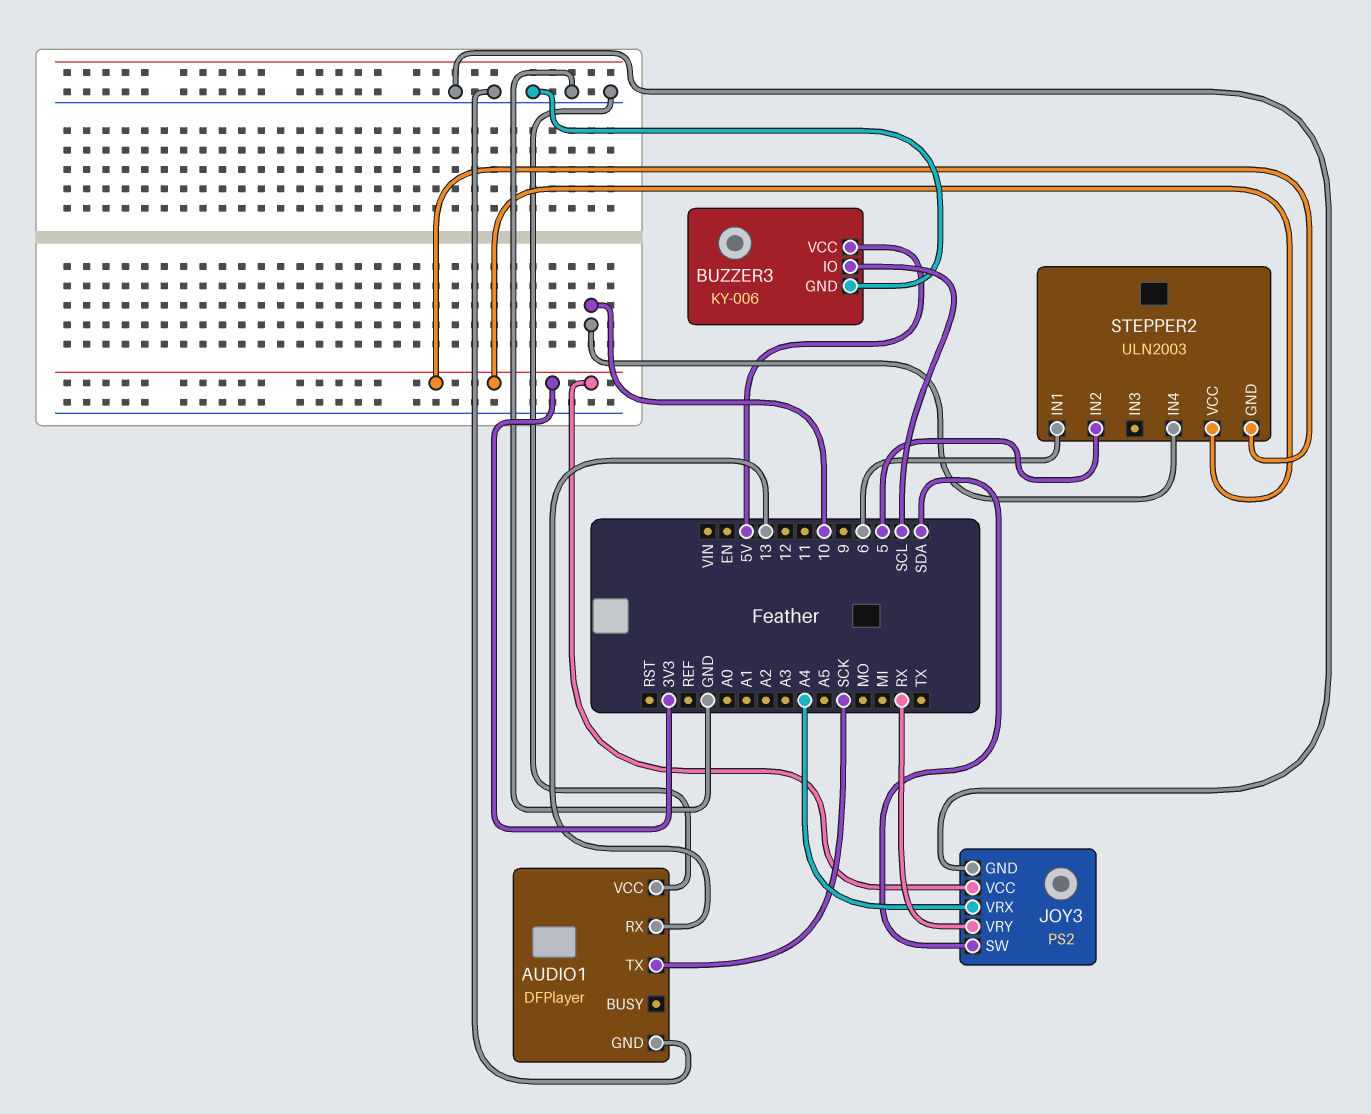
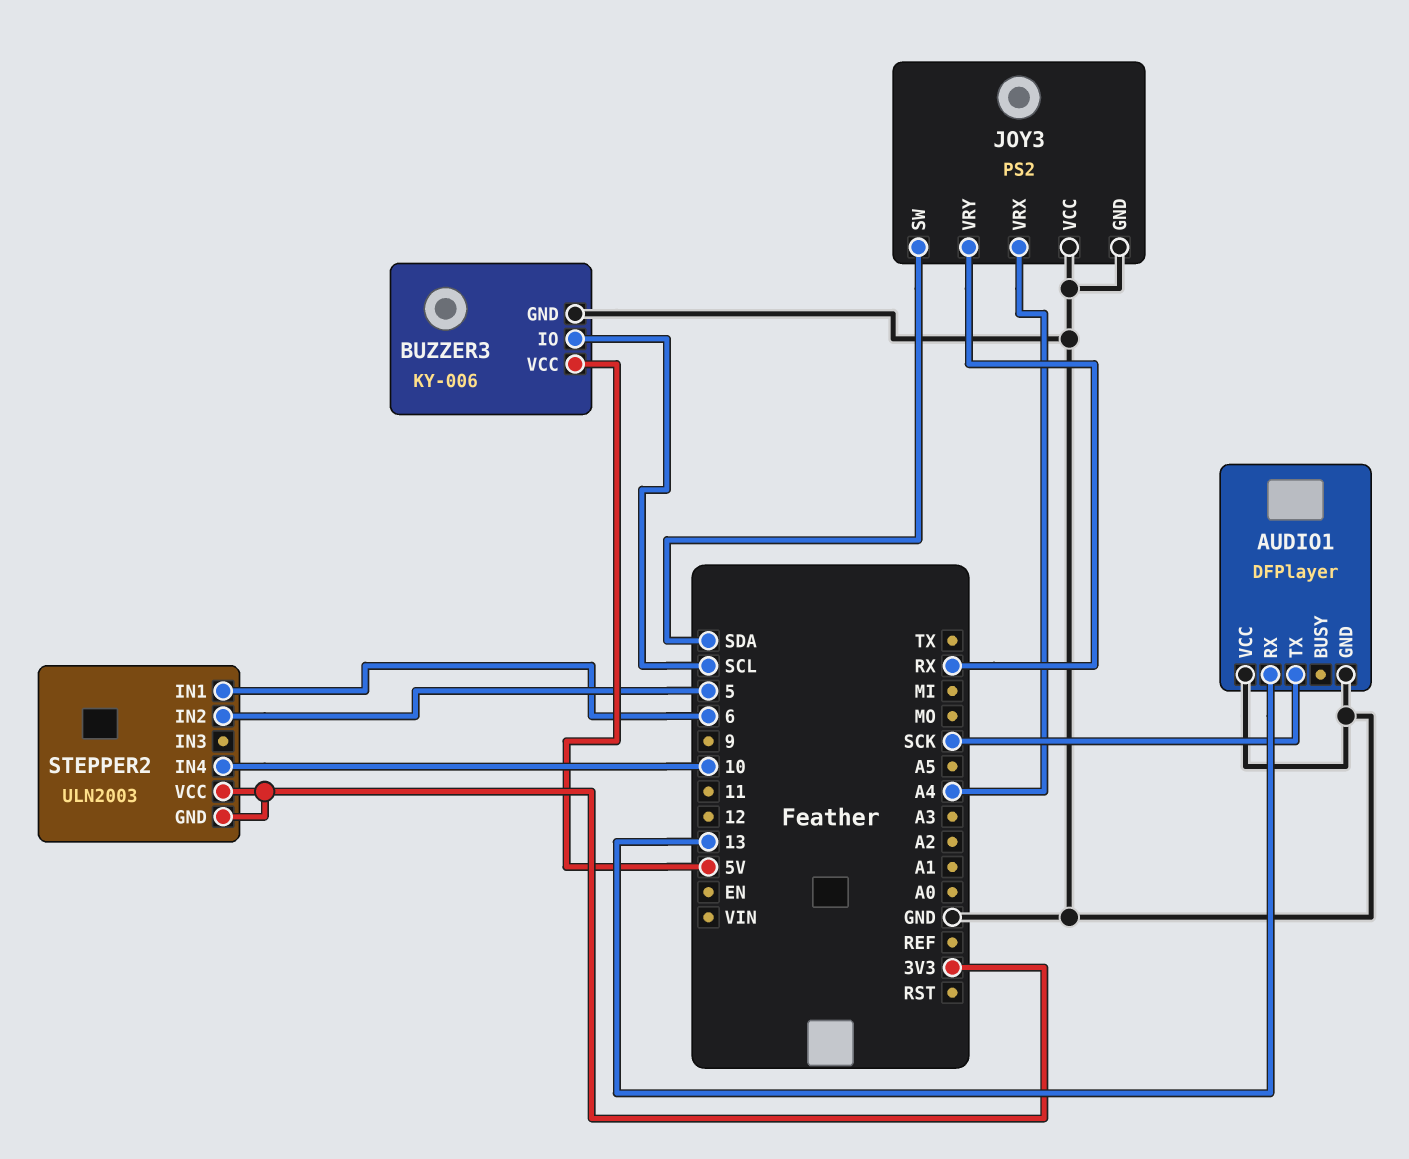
JOY3 pin VCC: 3V3 -> GND

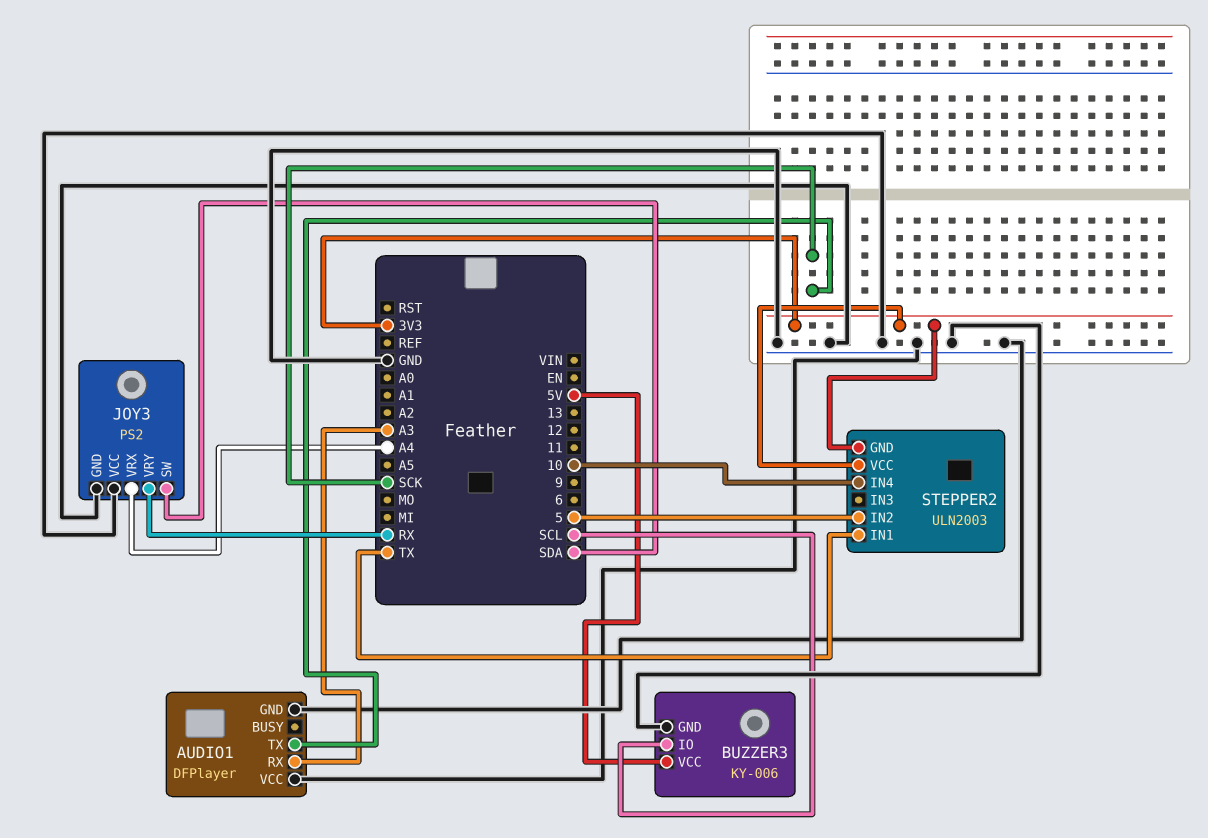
AUDIO1 pin RX: 13 -> A3
STEPPER2 pin IN1: 6 -> TX

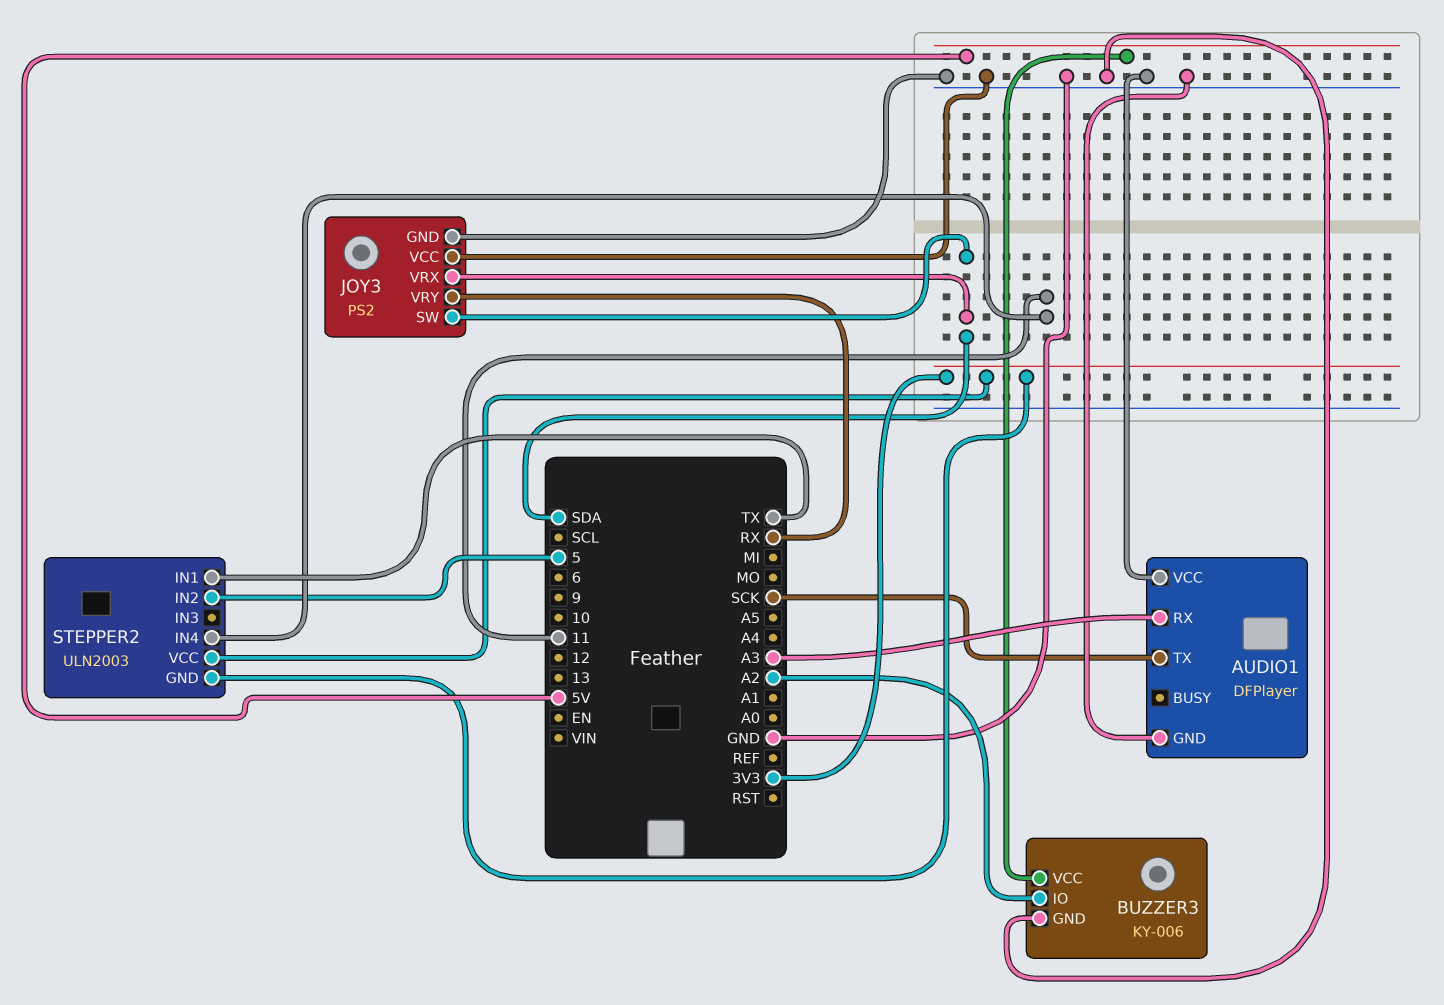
BUZZER3 pin IO: SCL -> A2
JOY3 pin VRX: A4 -> SDA
STEPPER2 pin IN4: 10 -> 11

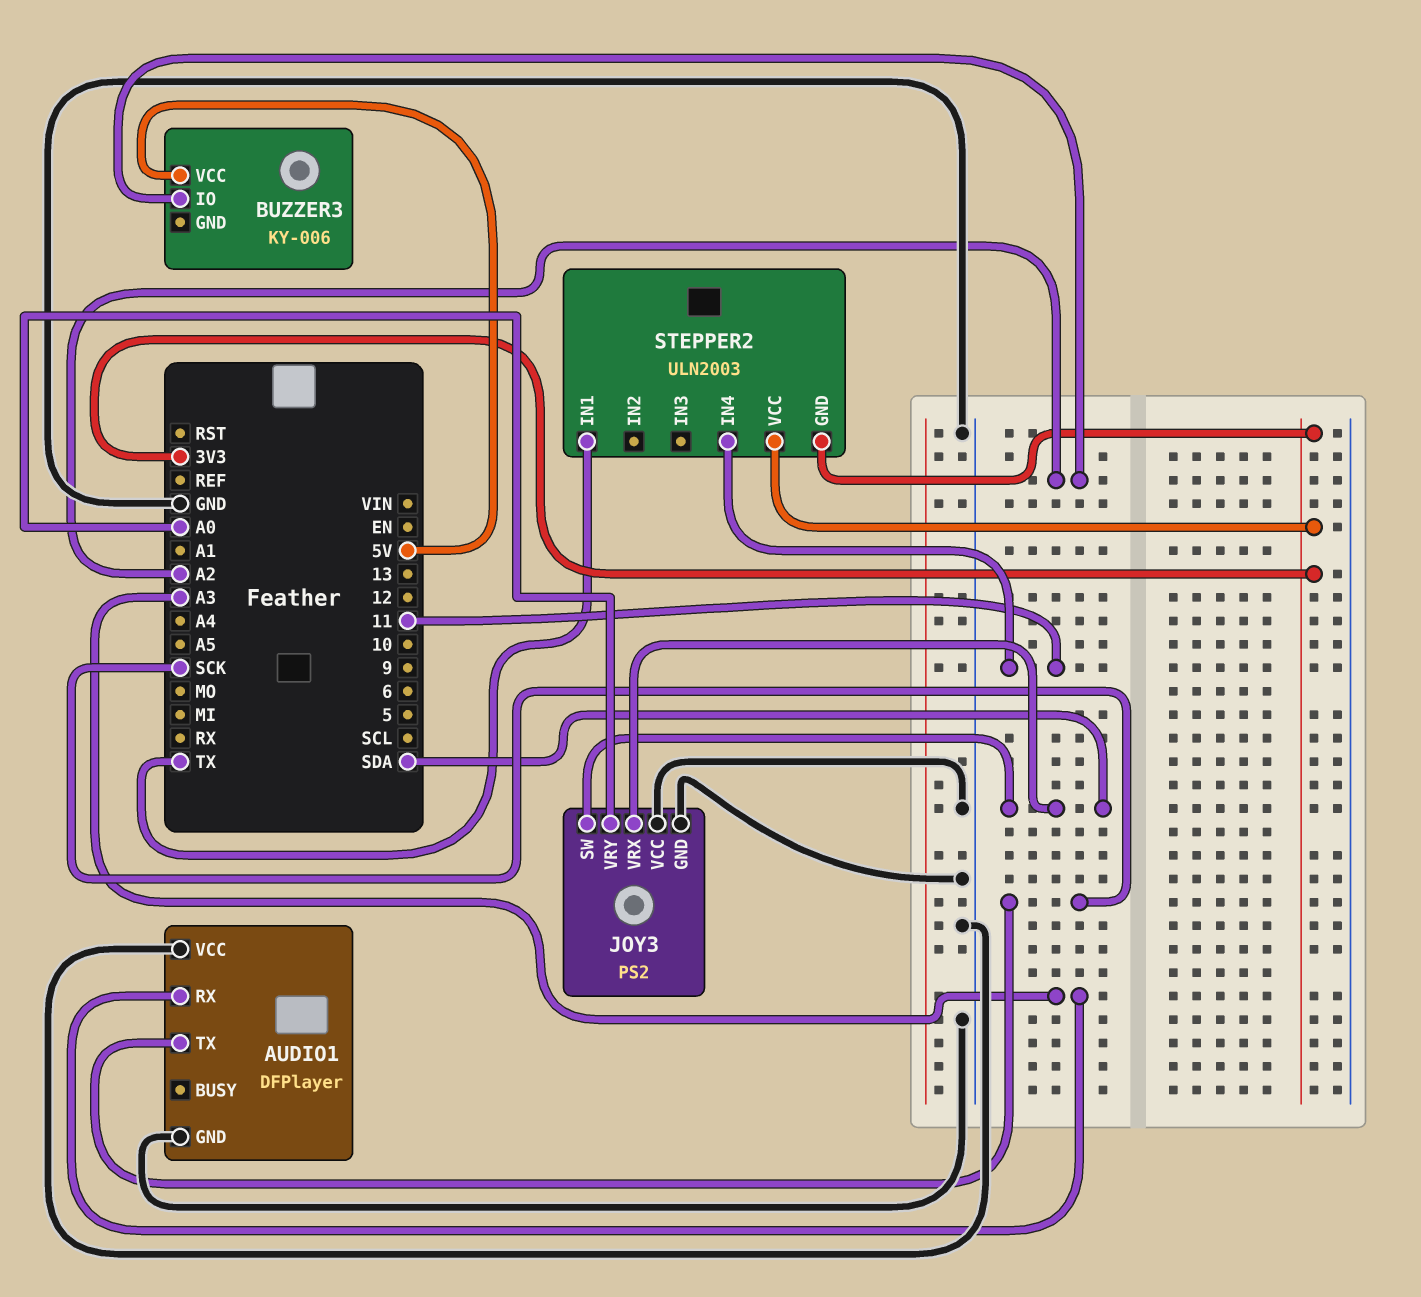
BUZZER3 pin GND: GND -> none
JOY3 pin VRY: RX -> A0
STEPPER2 pin IN2: 5 -> none

